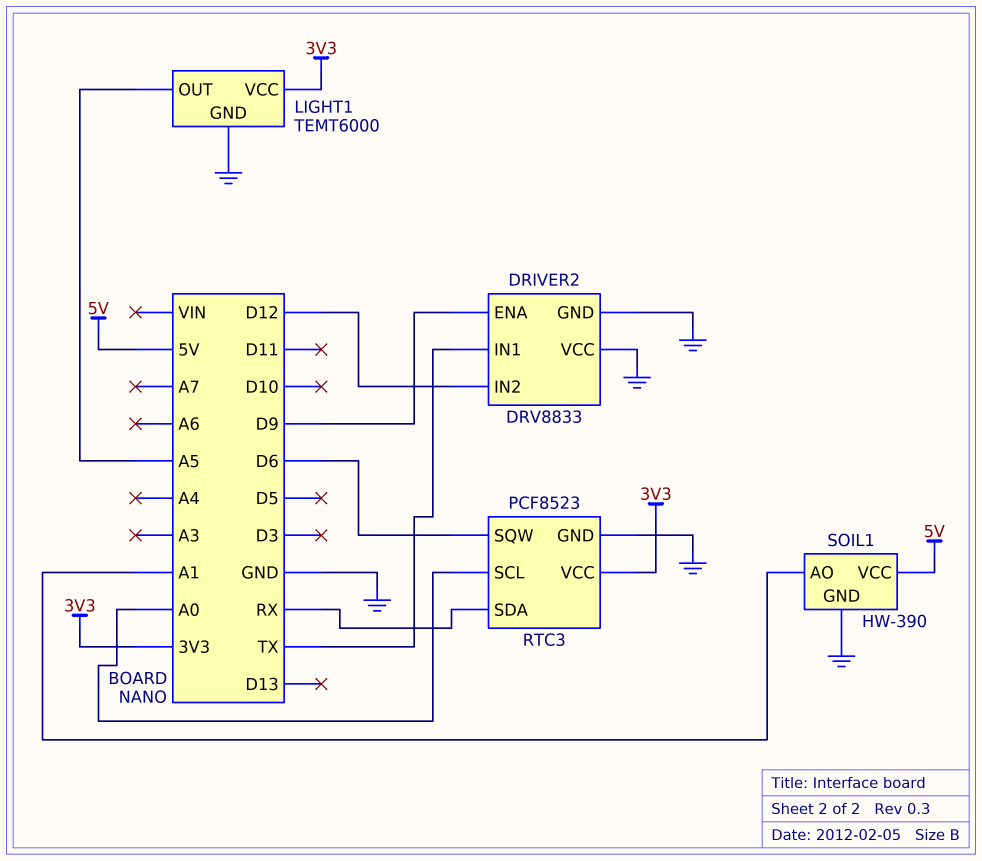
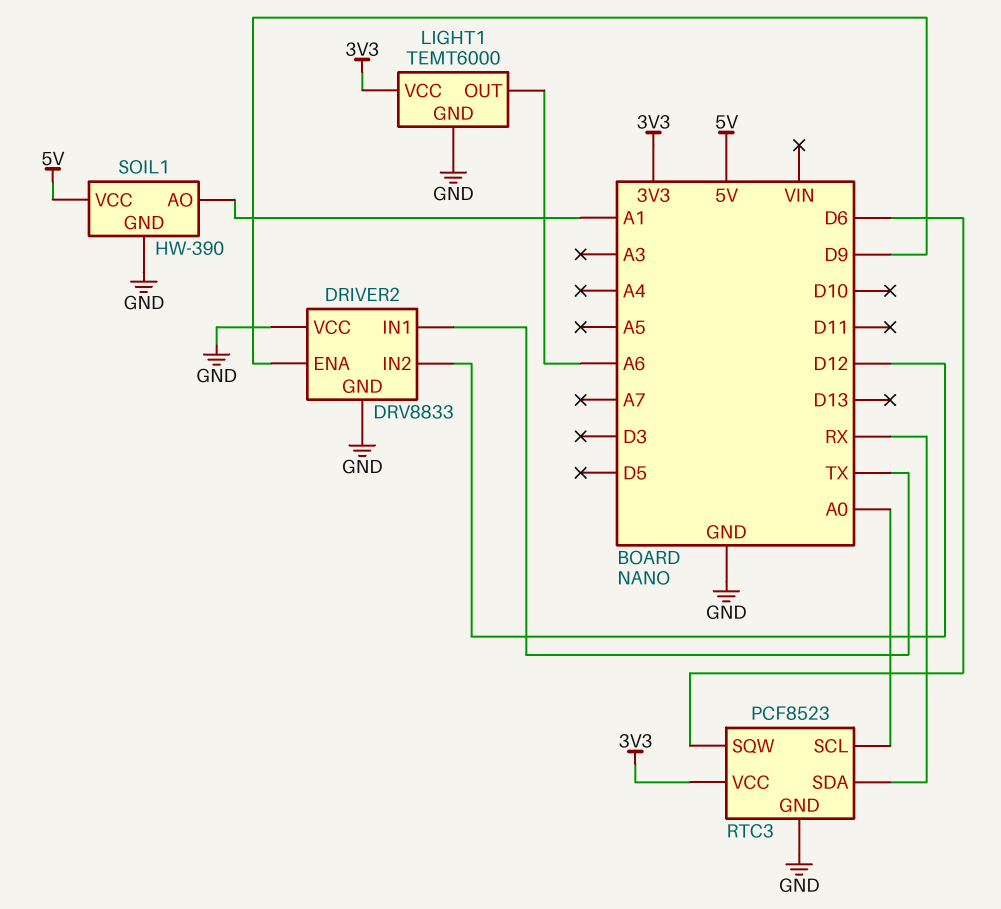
LIGHT1 pin OUT: A5 -> A6

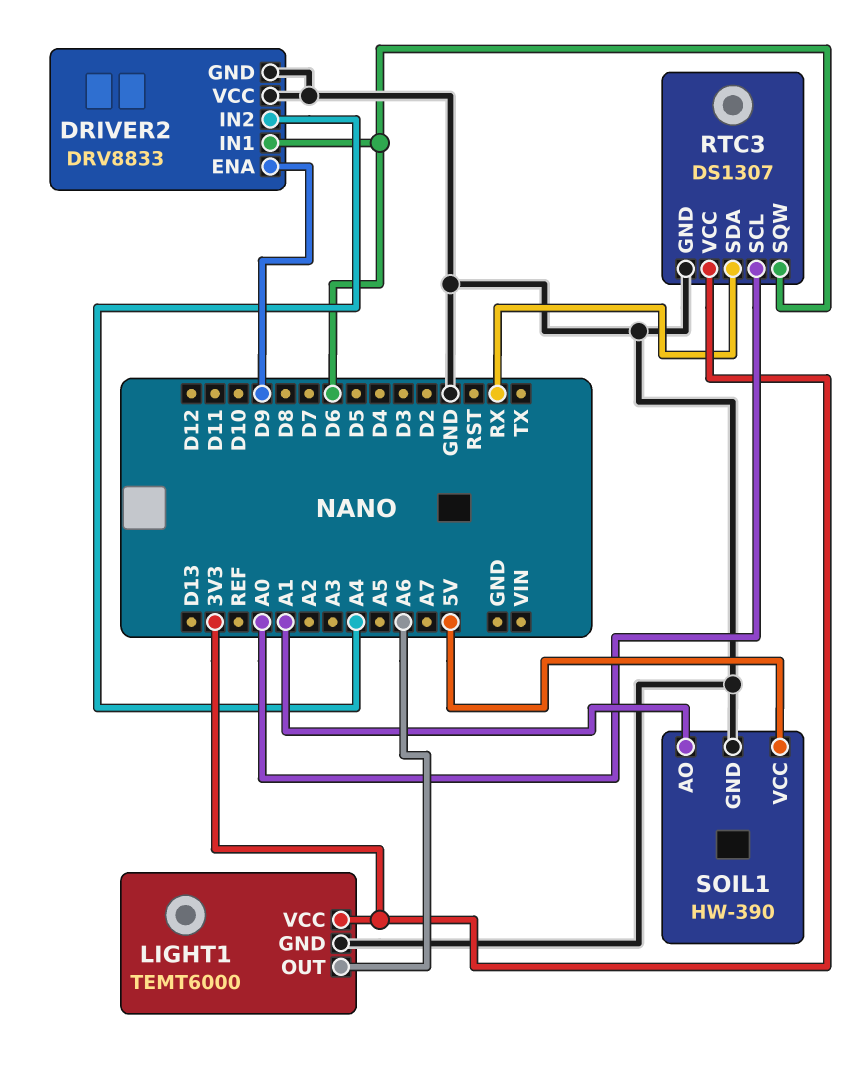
DRIVER2 pin IN1: TX -> D6
DRIVER2 pin IN2: D12 -> A4
RTC3: PCF8523 -> DS1307

